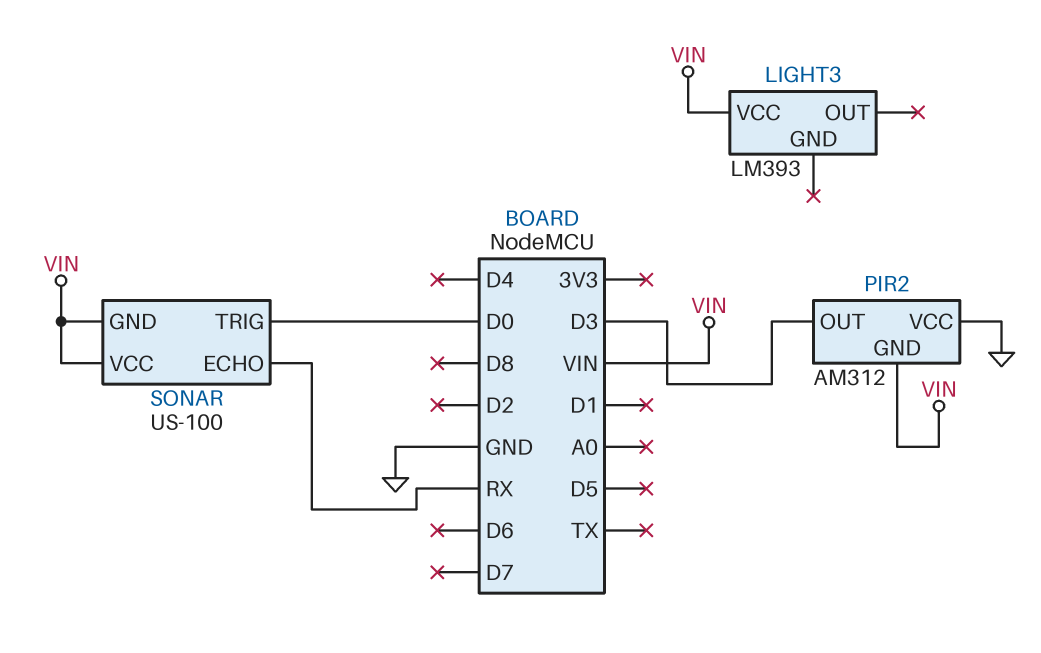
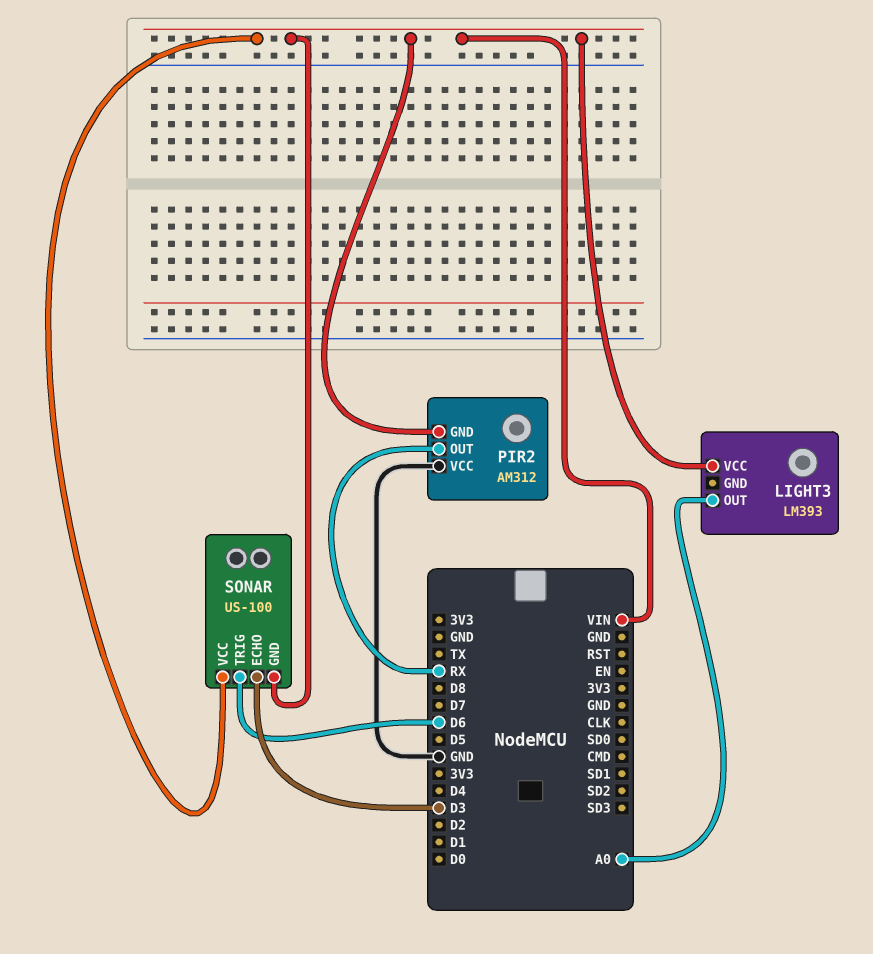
LIGHT3 pin OUT: none -> A0
PIR2 pin OUT: D3 -> RX
SONAR pin ECHO: RX -> D3
SONAR pin TRIG: D0 -> D6

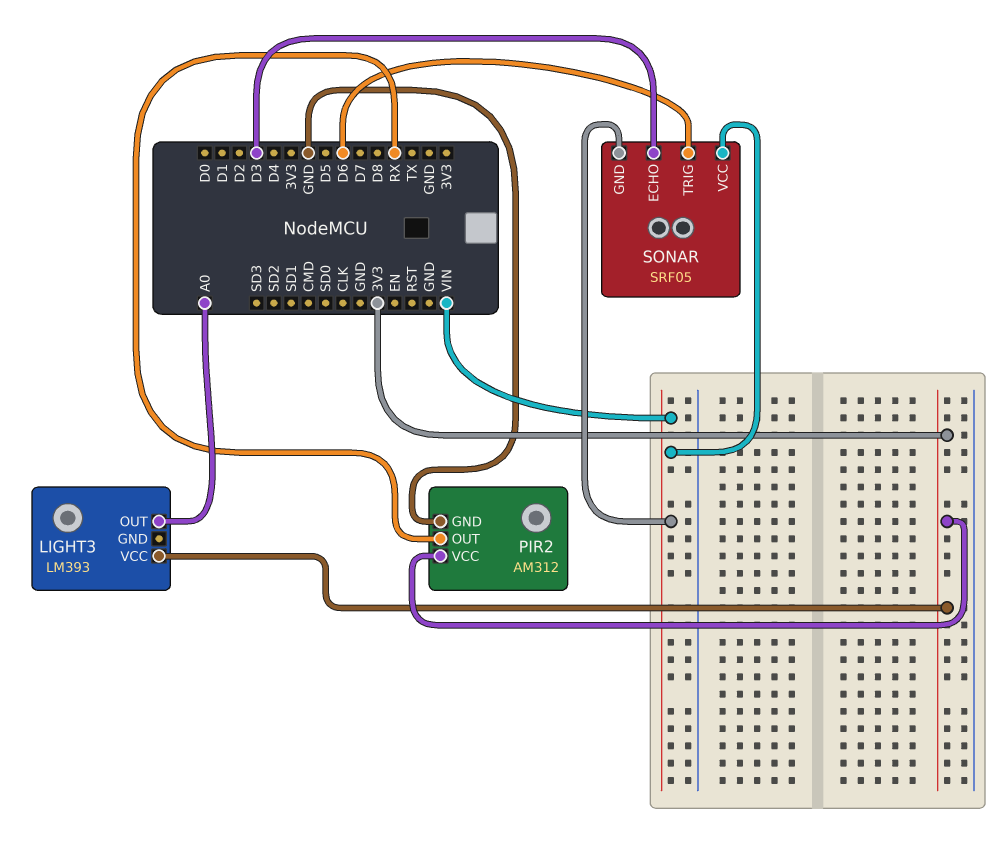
LIGHT3 pin VCC: VIN -> 3V3
PIR2 pin GND: VIN -> GND
PIR2 pin VCC: GND -> 3V3
SONAR: US-100 -> SRF05

